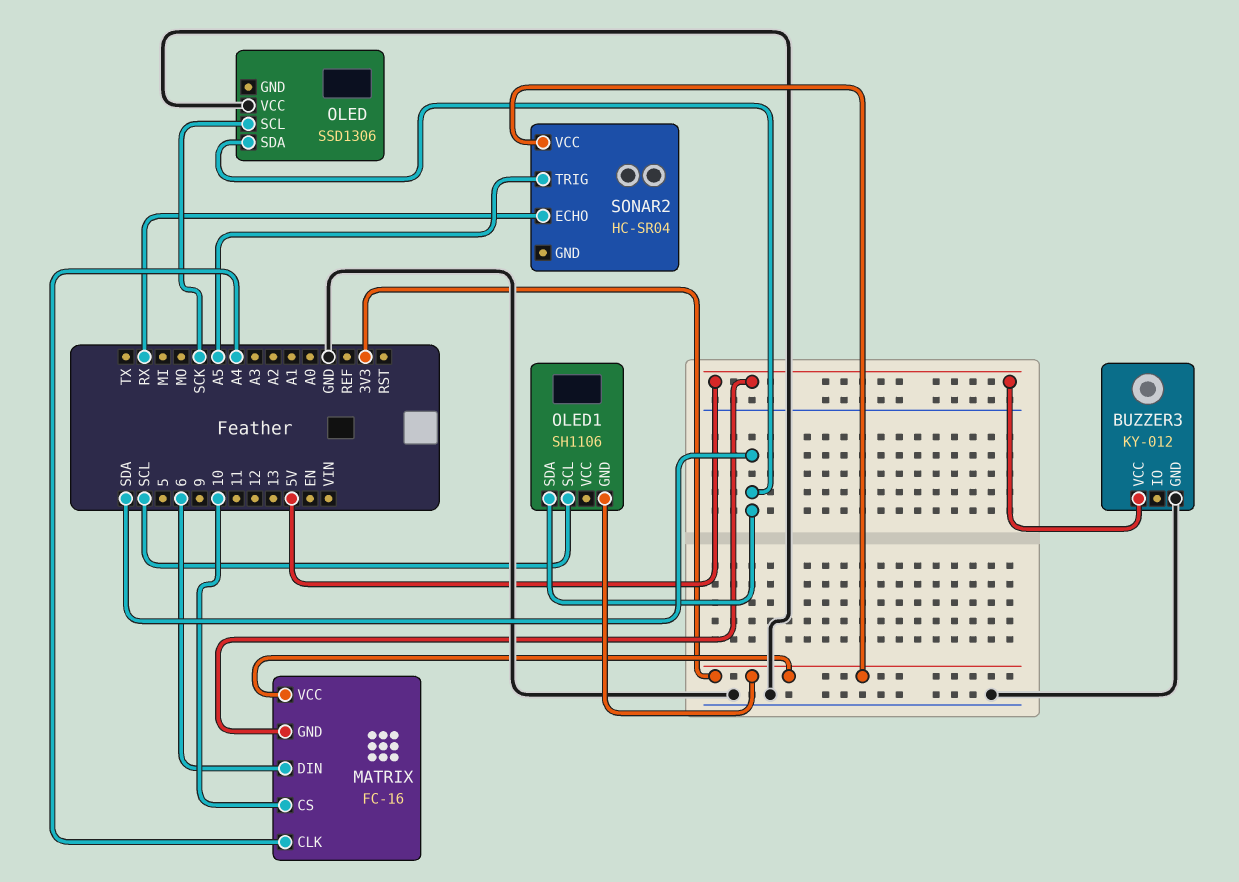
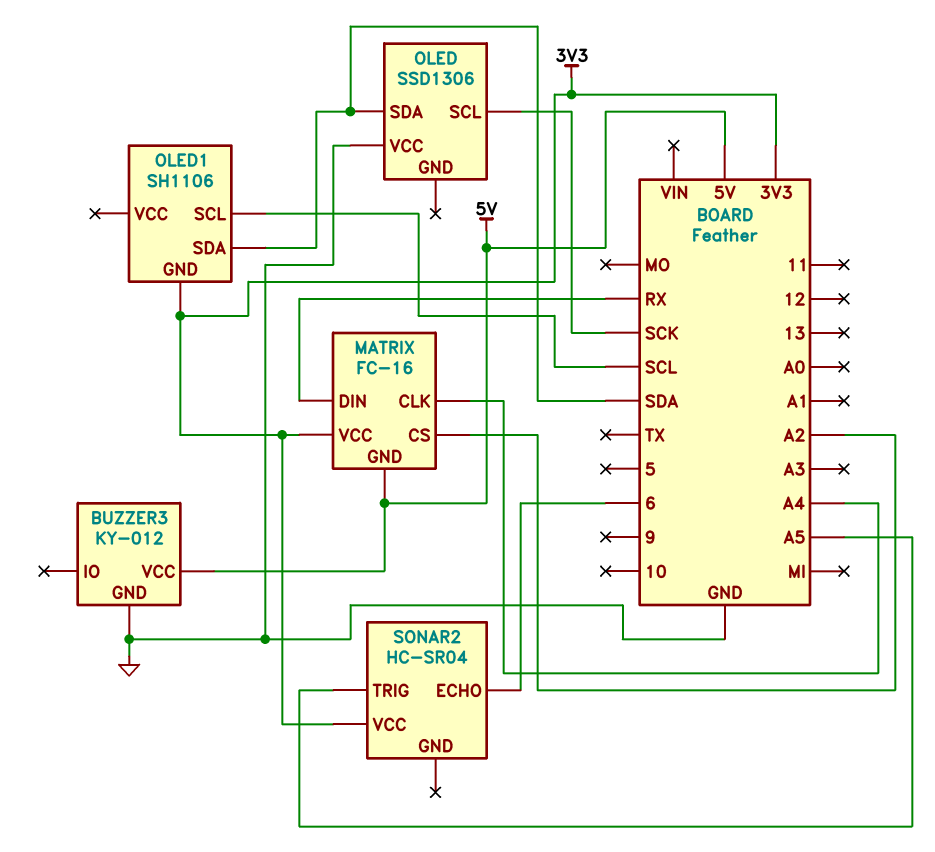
MATRIX pin CS: 10 -> A2
MATRIX pin DIN: 6 -> RX
SONAR2 pin ECHO: RX -> 6

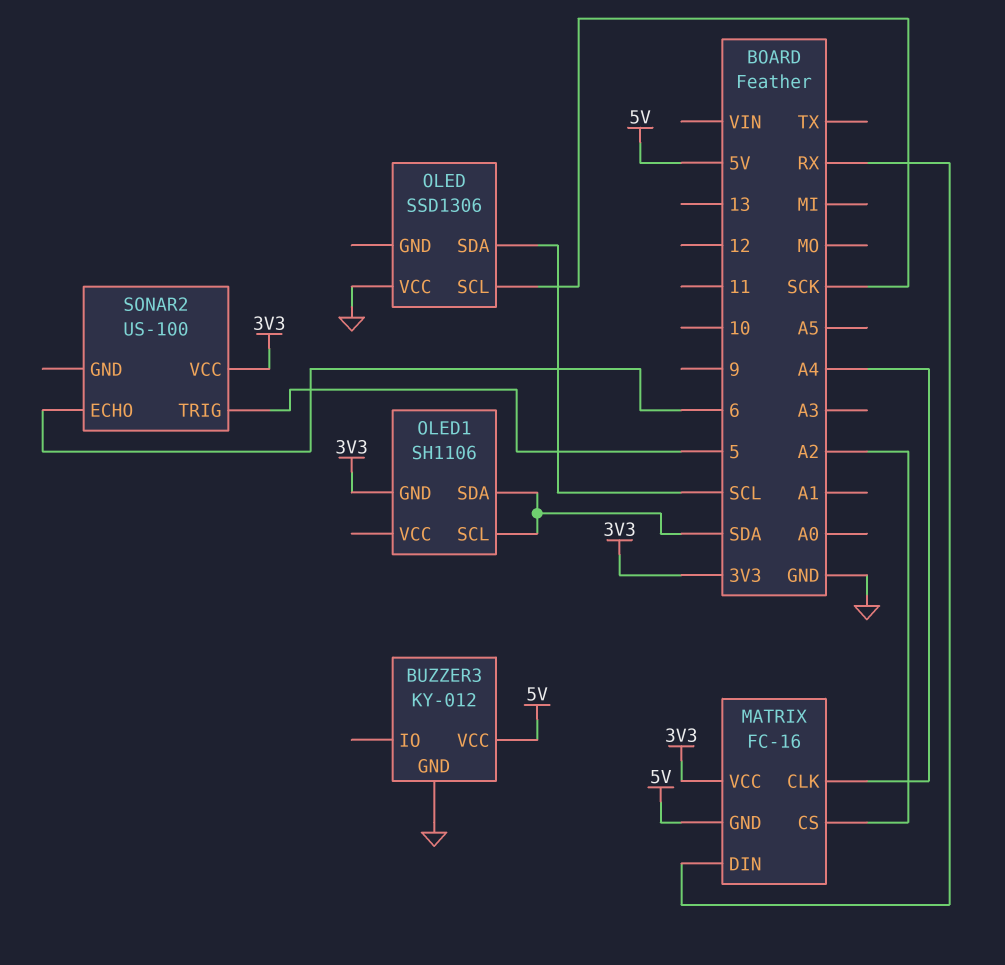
OLED pin SDA: SDA -> SCL
OLED1 pin SCL: SCL -> SDA
SONAR2: HC-SR04 -> US-100
SONAR2 pin TRIG: A5 -> 5

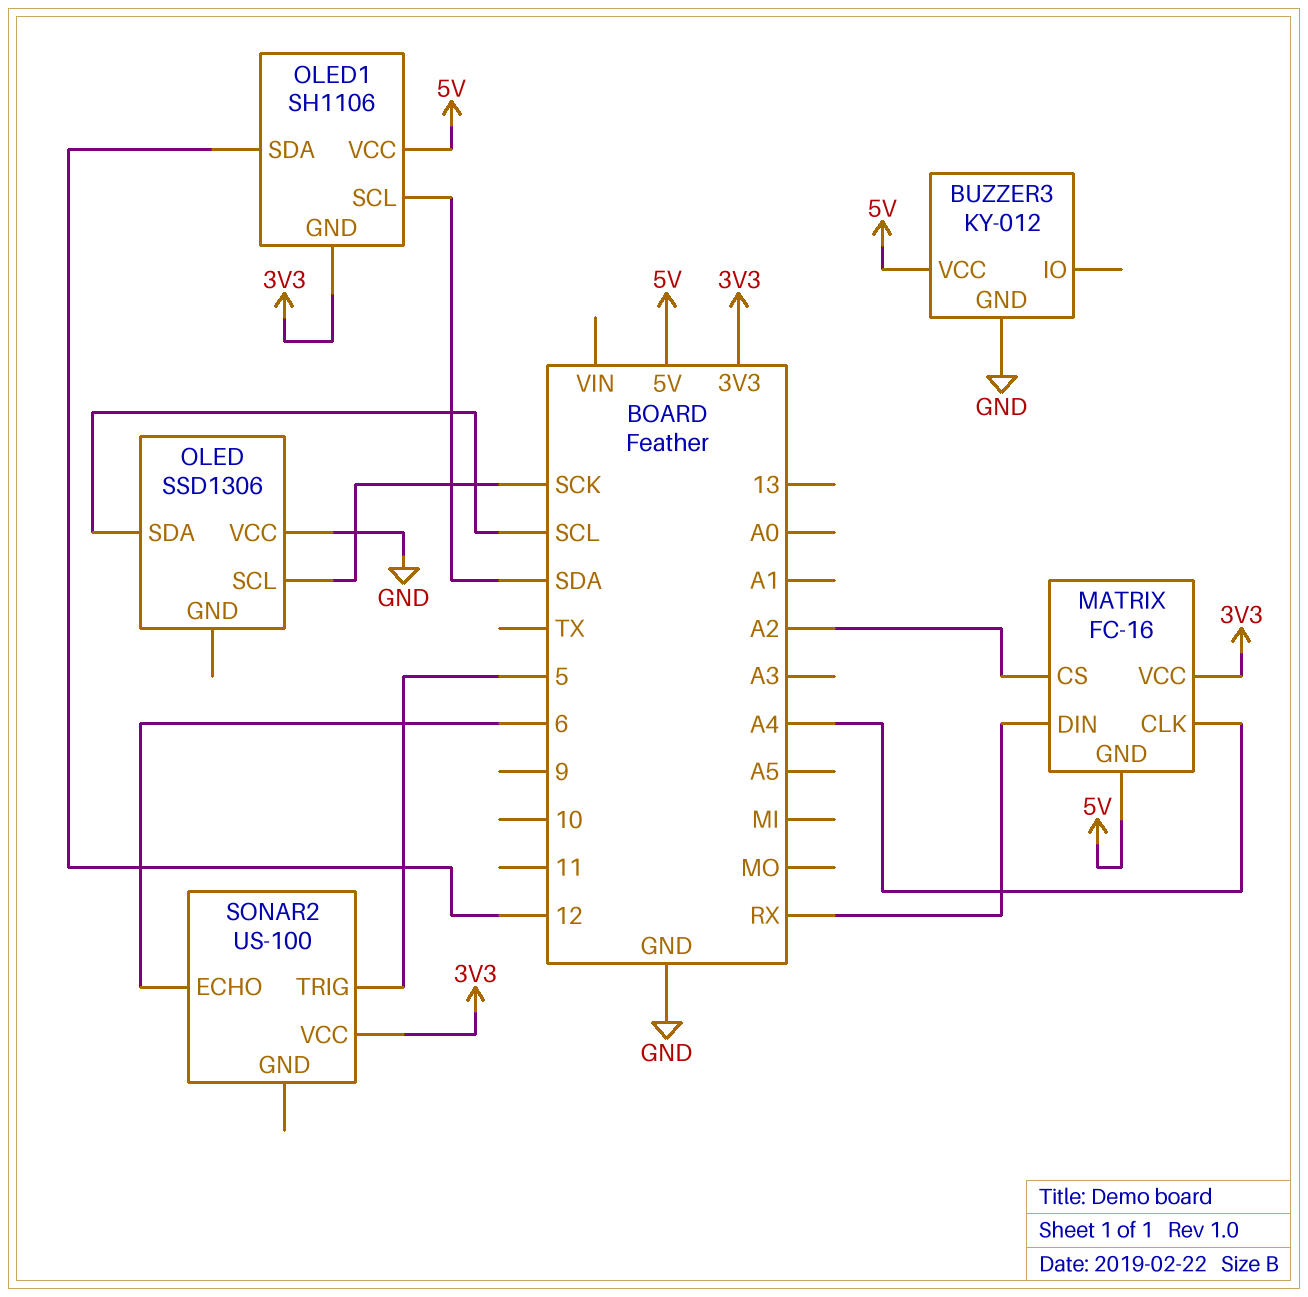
OLED1 pin SDA: SDA -> 12
OLED1 pin VCC: none -> 5V

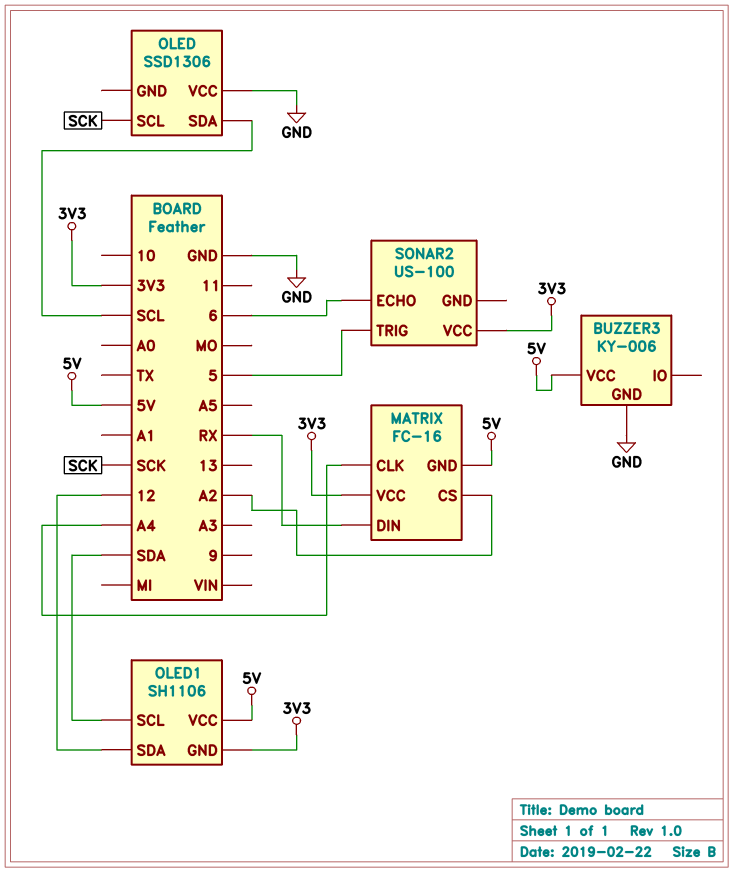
BUZZER3: KY-012 -> KY-006

